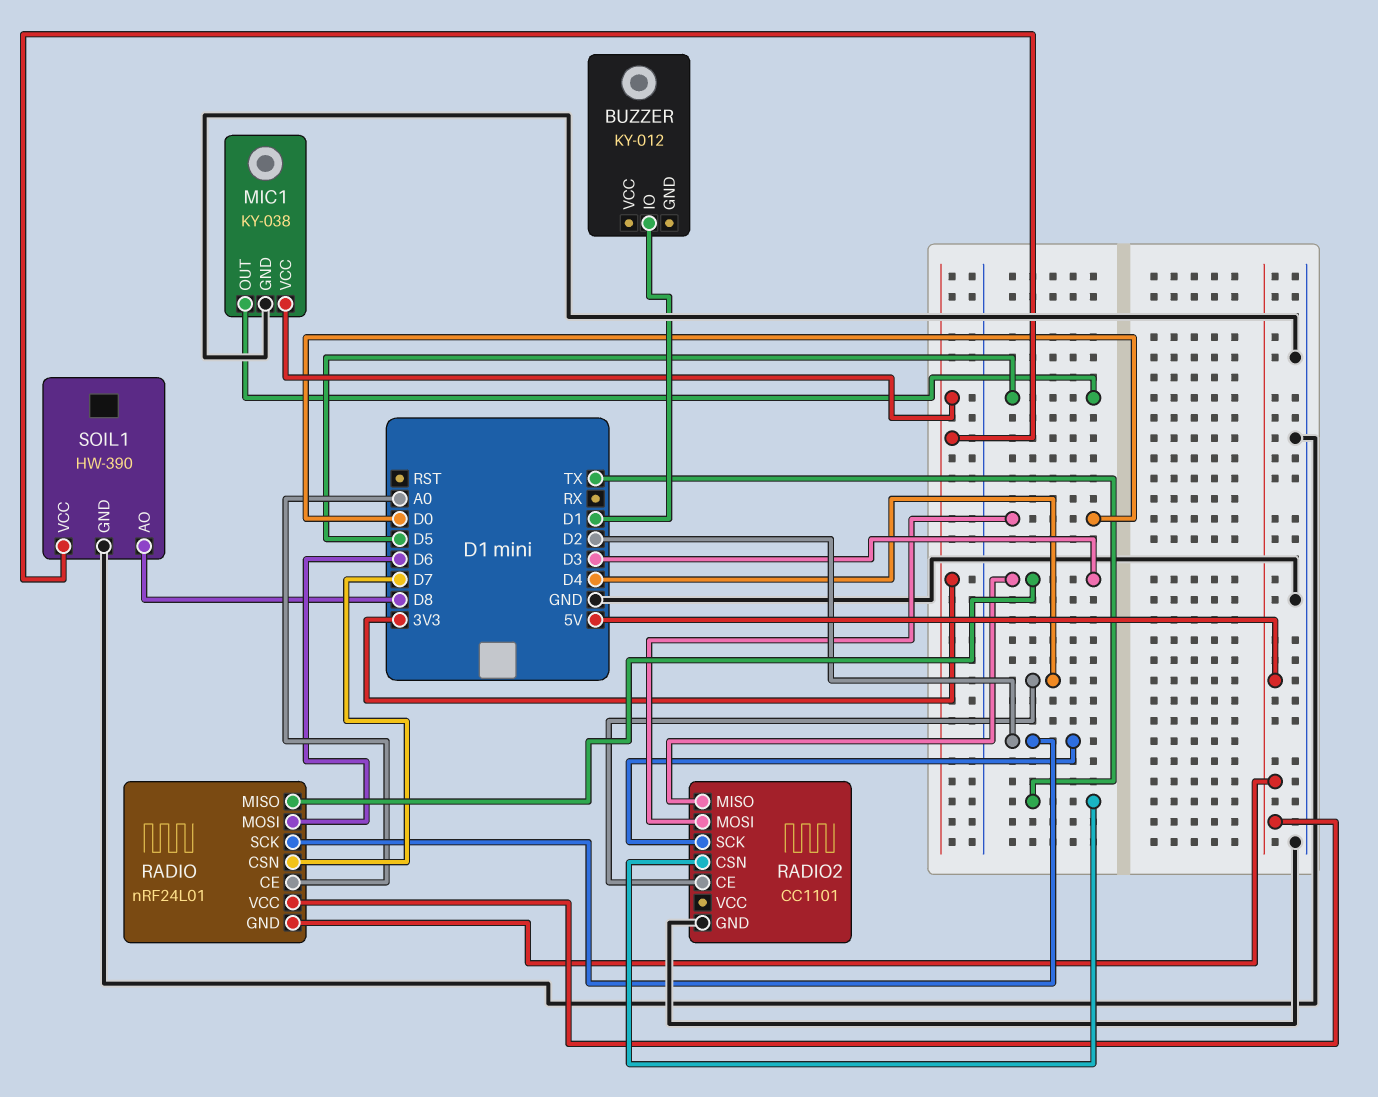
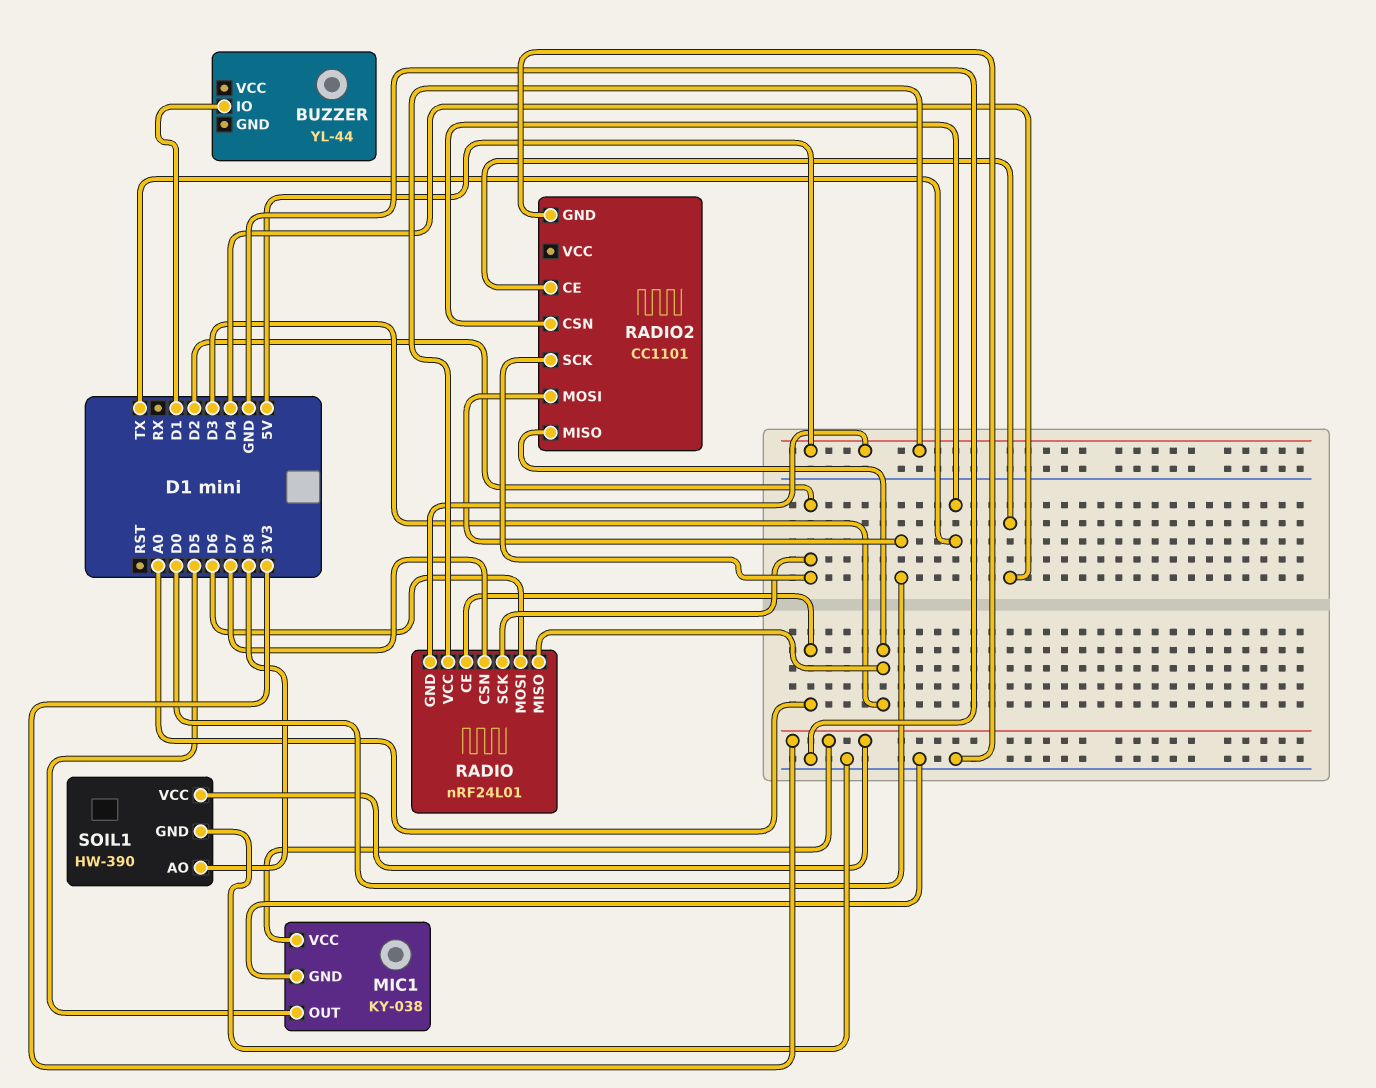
BUZZER: KY-012 -> YL-44

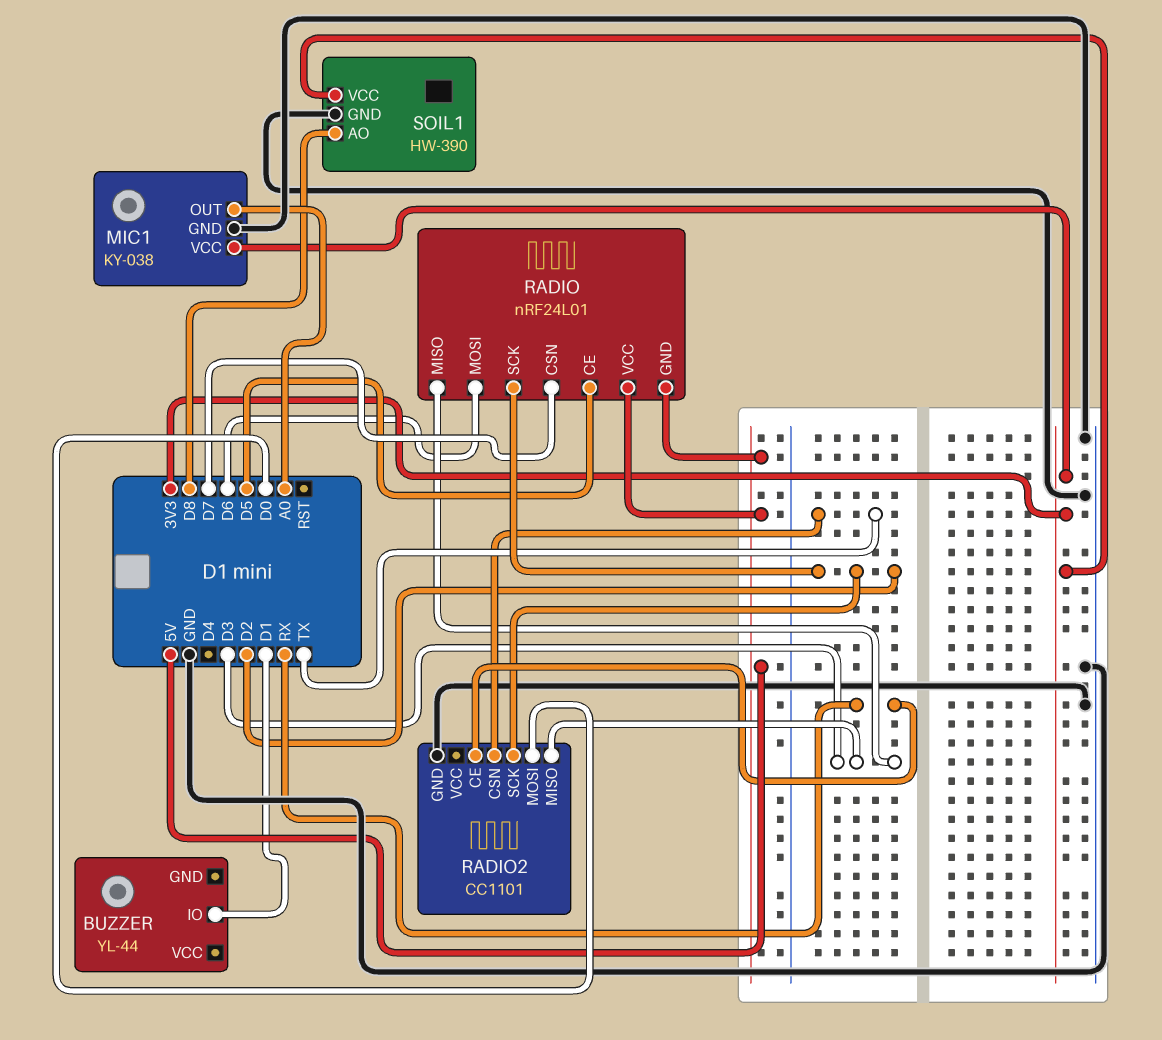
MIC1 pin OUT: D5 -> A0
RADIO pin CE: A0 -> D5
RADIO2 pin CE: D4 -> RX

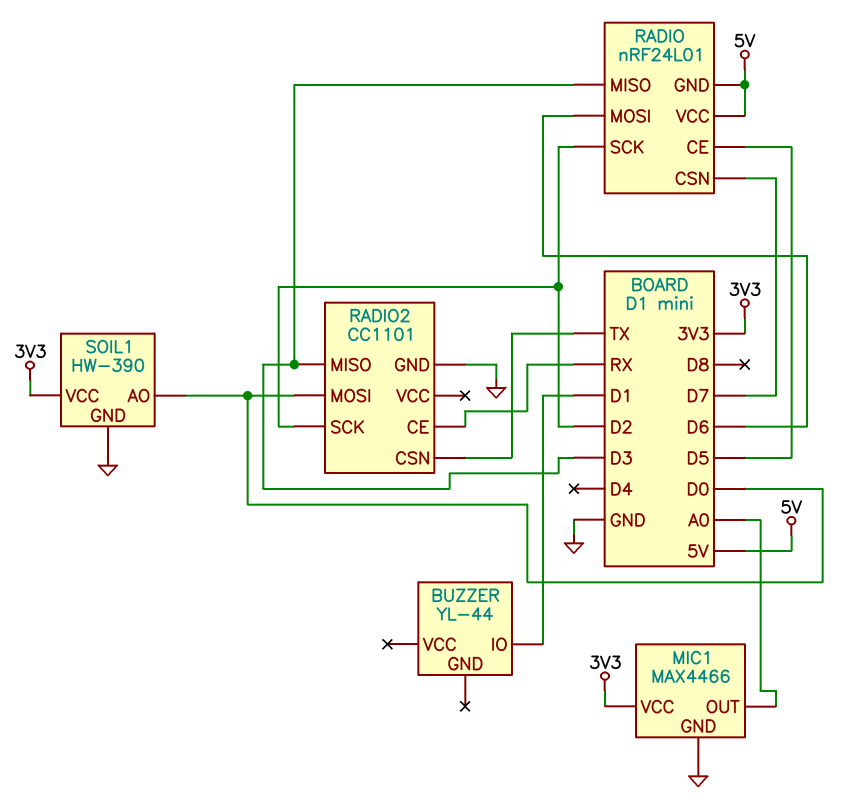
MIC1: KY-038 -> MAX4466
SOIL1 pin AO: D8 -> D0

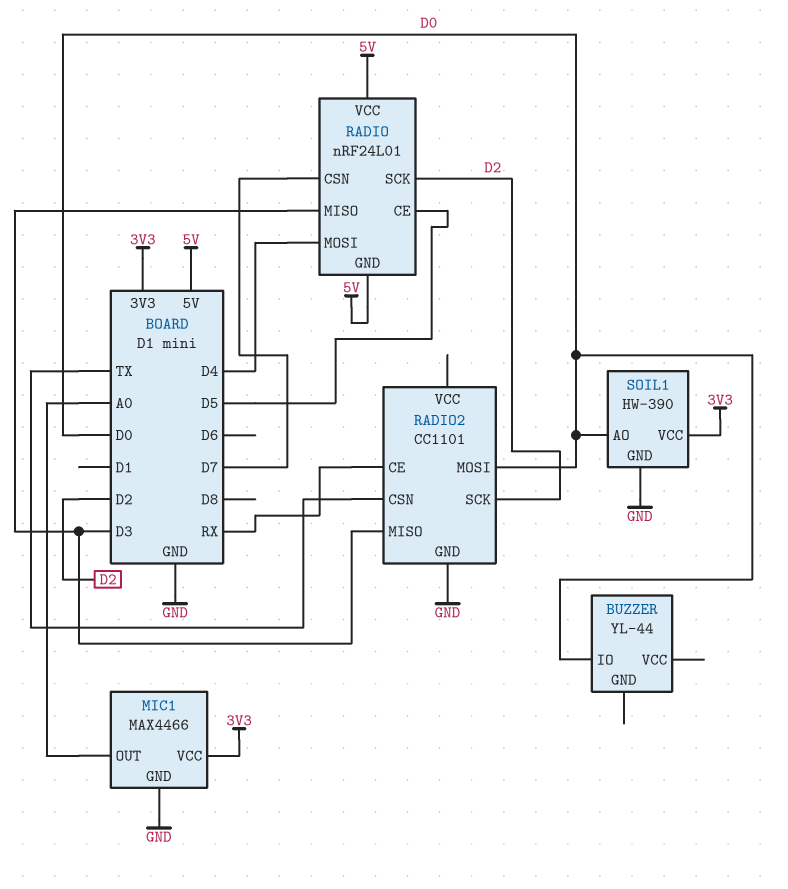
BUZZER pin IO: D1 -> D0
RADIO pin MOSI: D6 -> D4

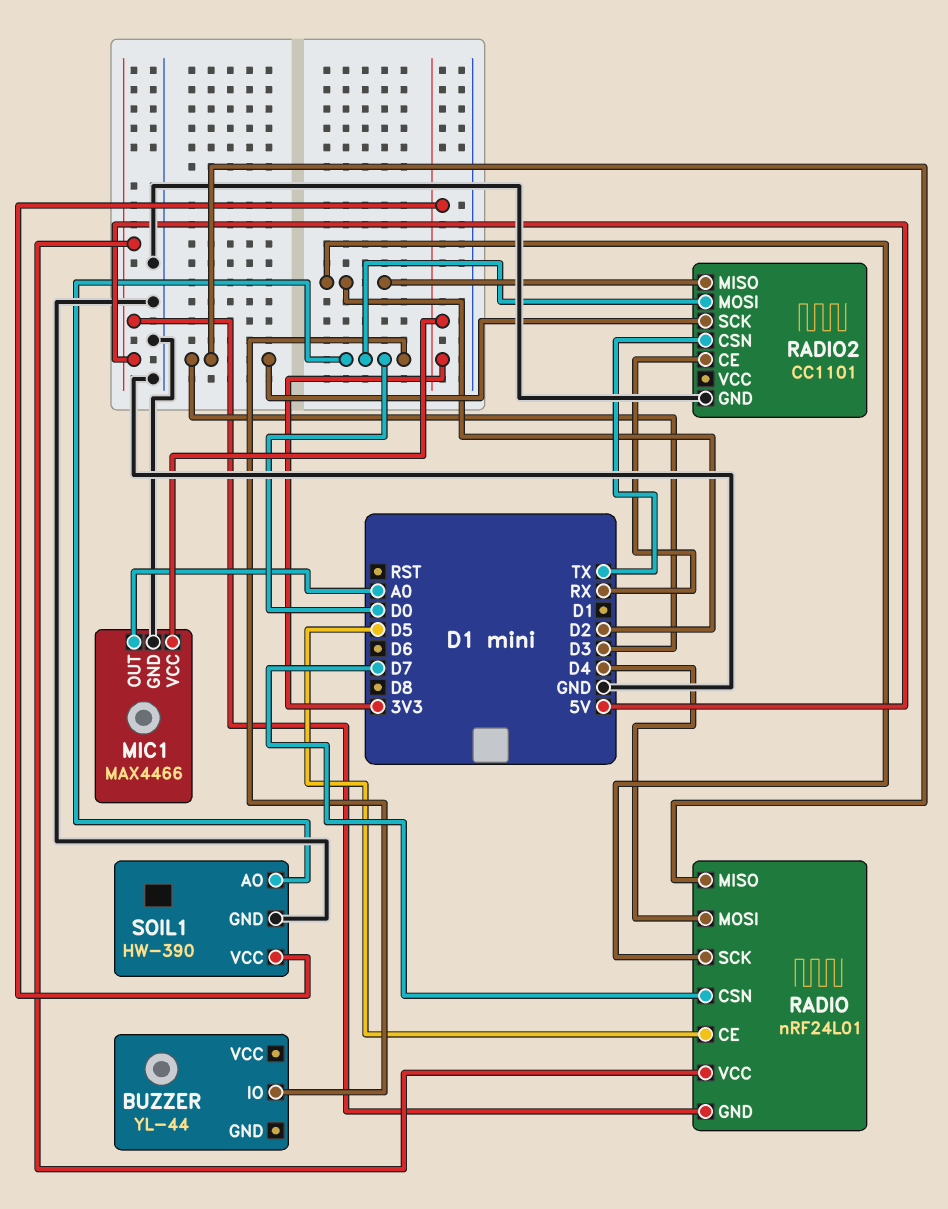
RADIO2 pin MISO: D3 -> D2
RADIO2 pin SCK: D2 -> D3

